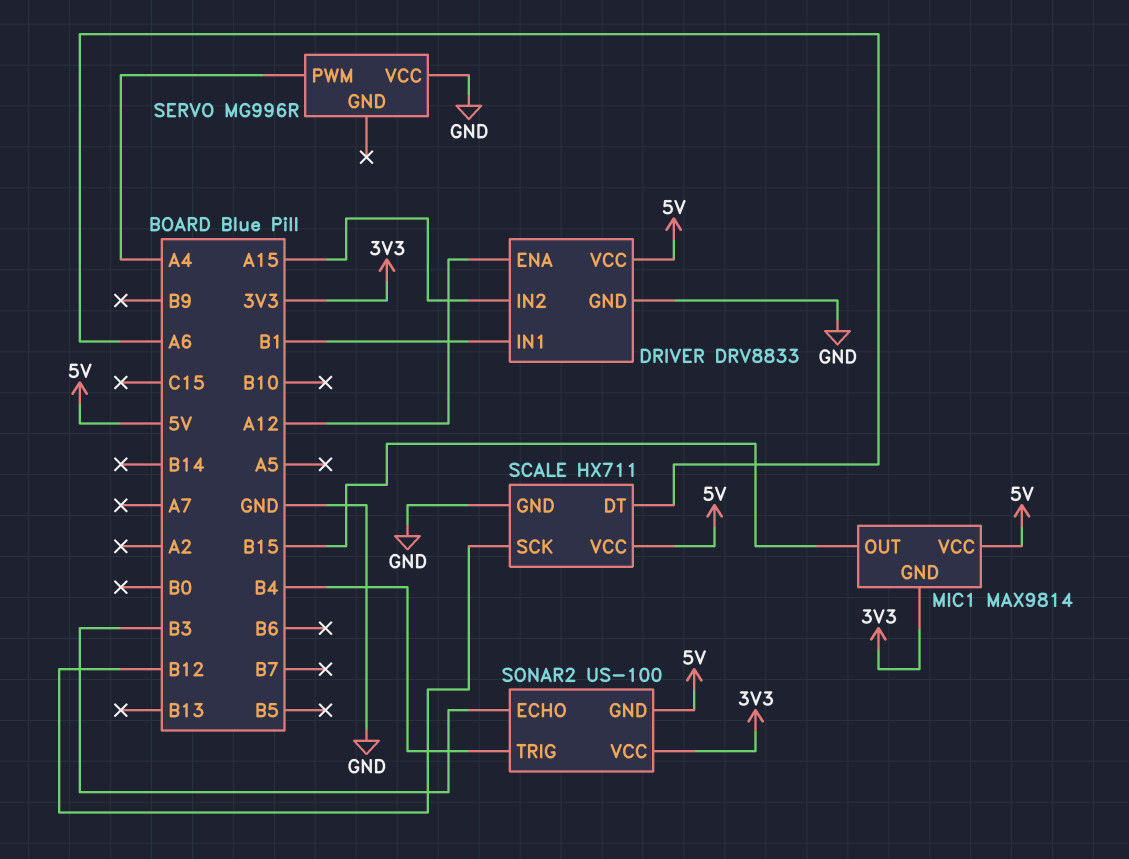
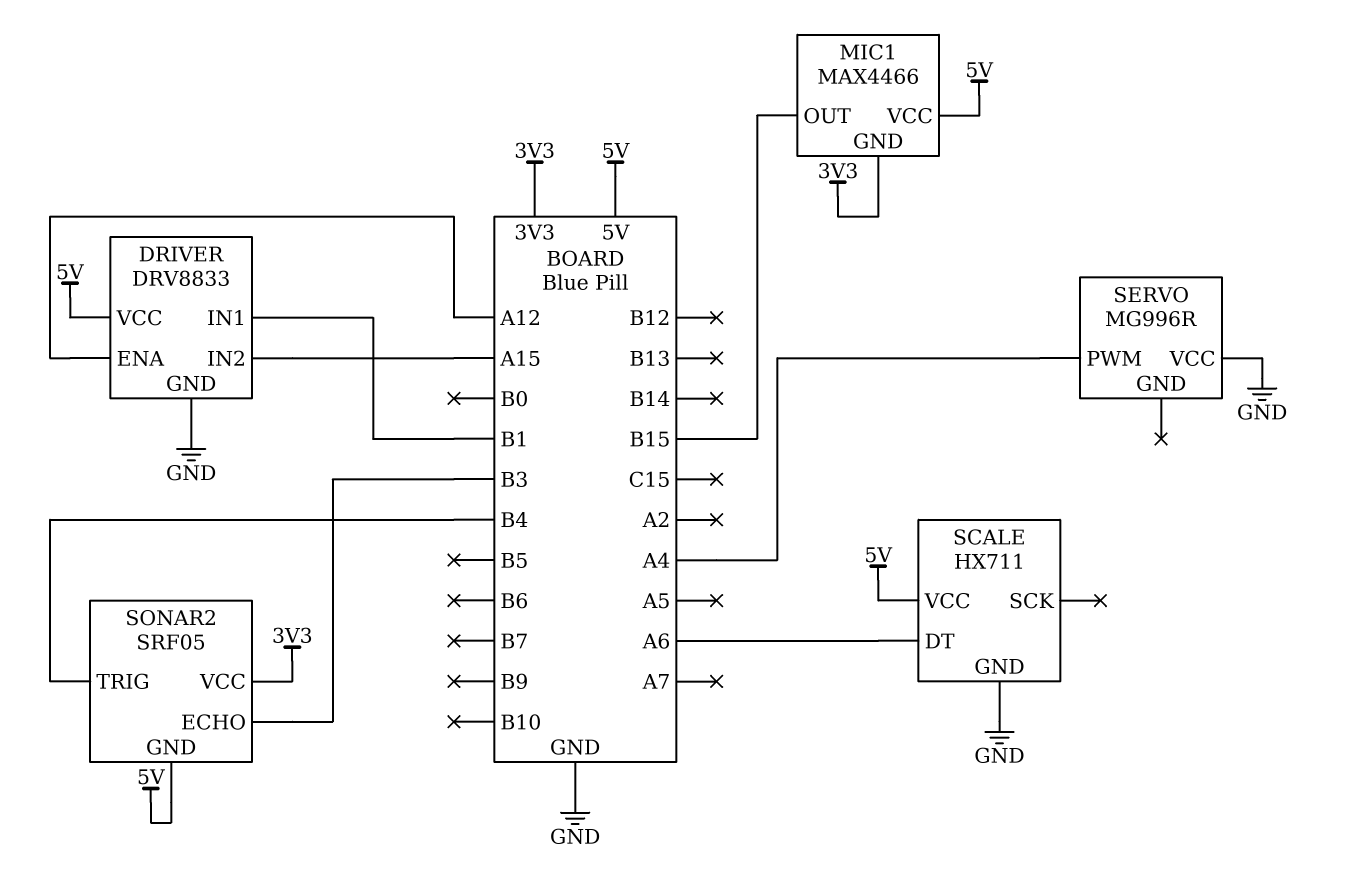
MIC1: MAX9814 -> MAX4466
SCALE pin SCK: B12 -> none
SONAR2: US-100 -> SRF05

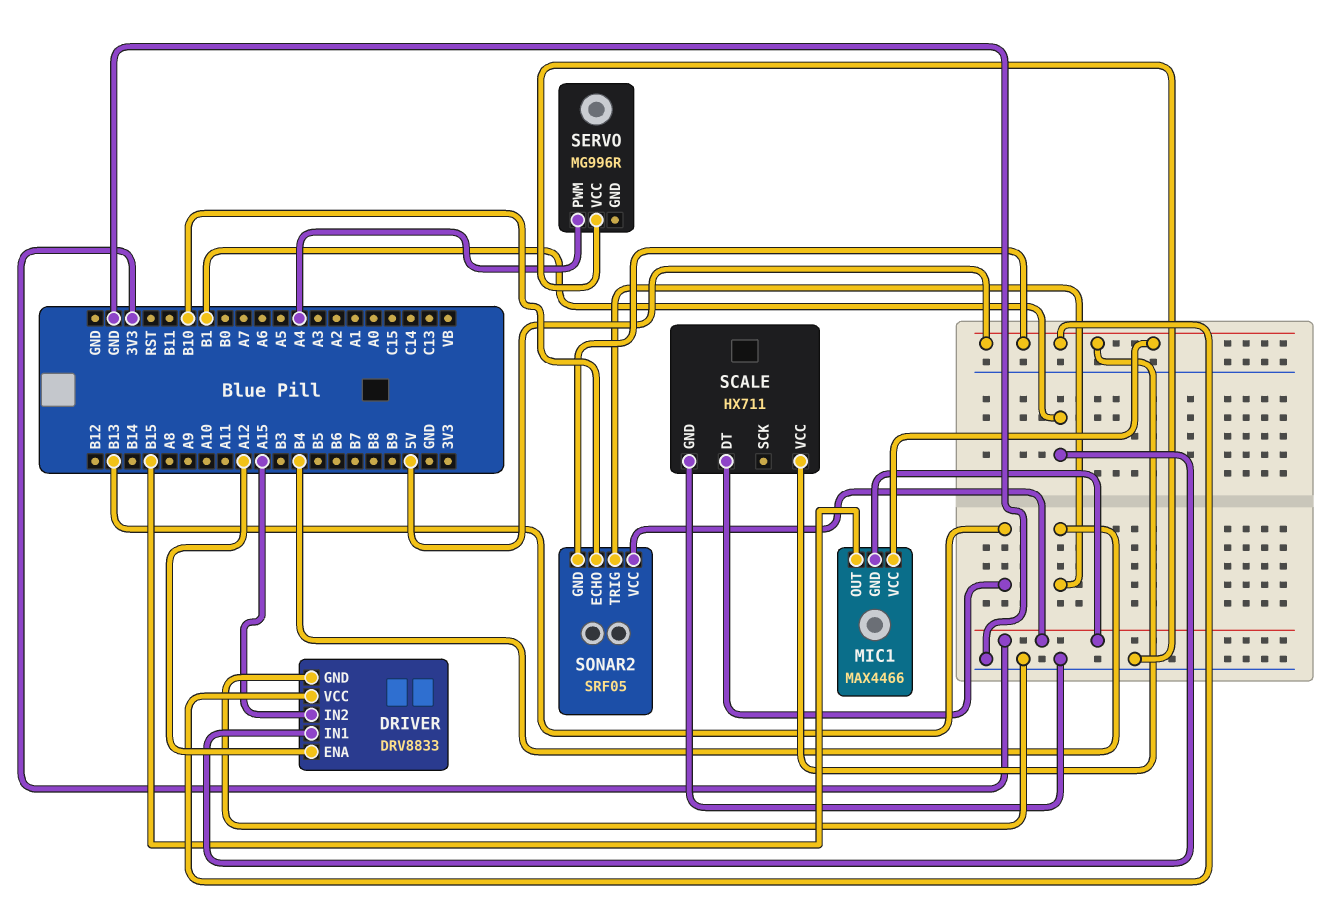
SCALE pin DT: A6 -> B13
SONAR2 pin ECHO: B3 -> B10

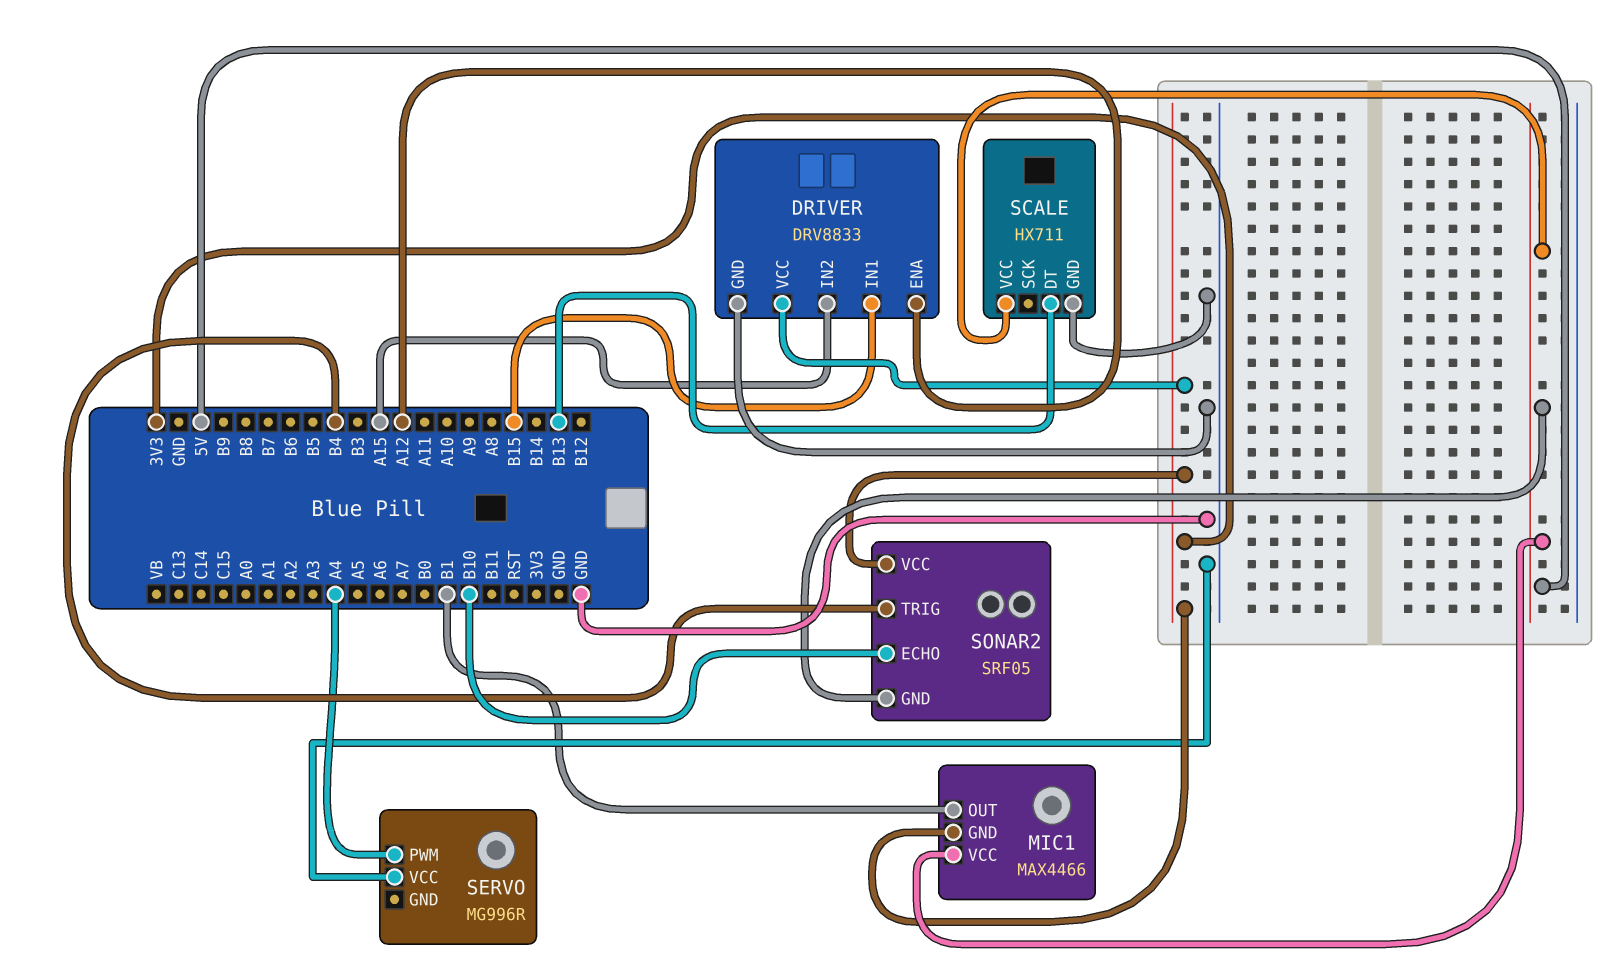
DRIVER pin IN1: B1 -> B15
DRIVER pin VCC: 5V -> 3V3
MIC1 pin OUT: B15 -> B1

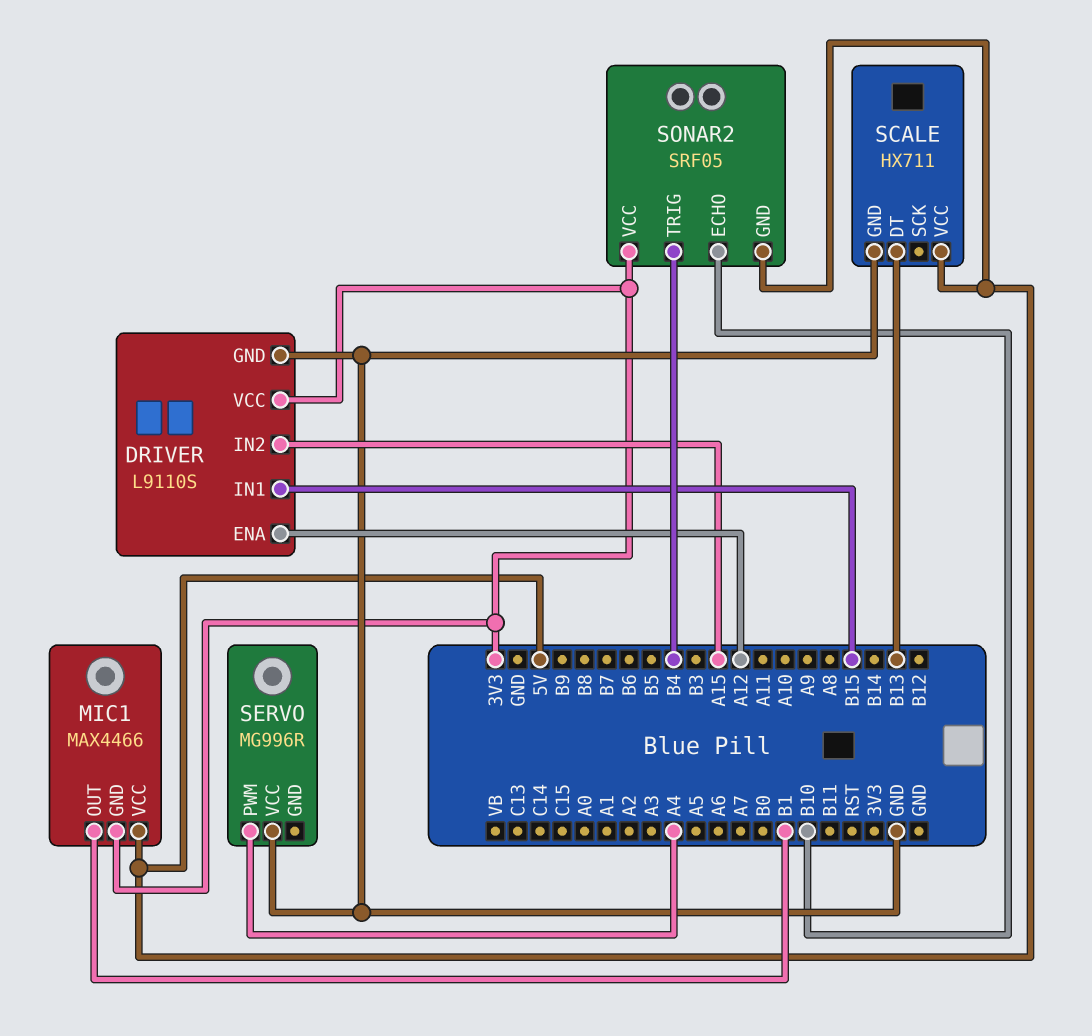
DRIVER: DRV8833 -> L9110S

